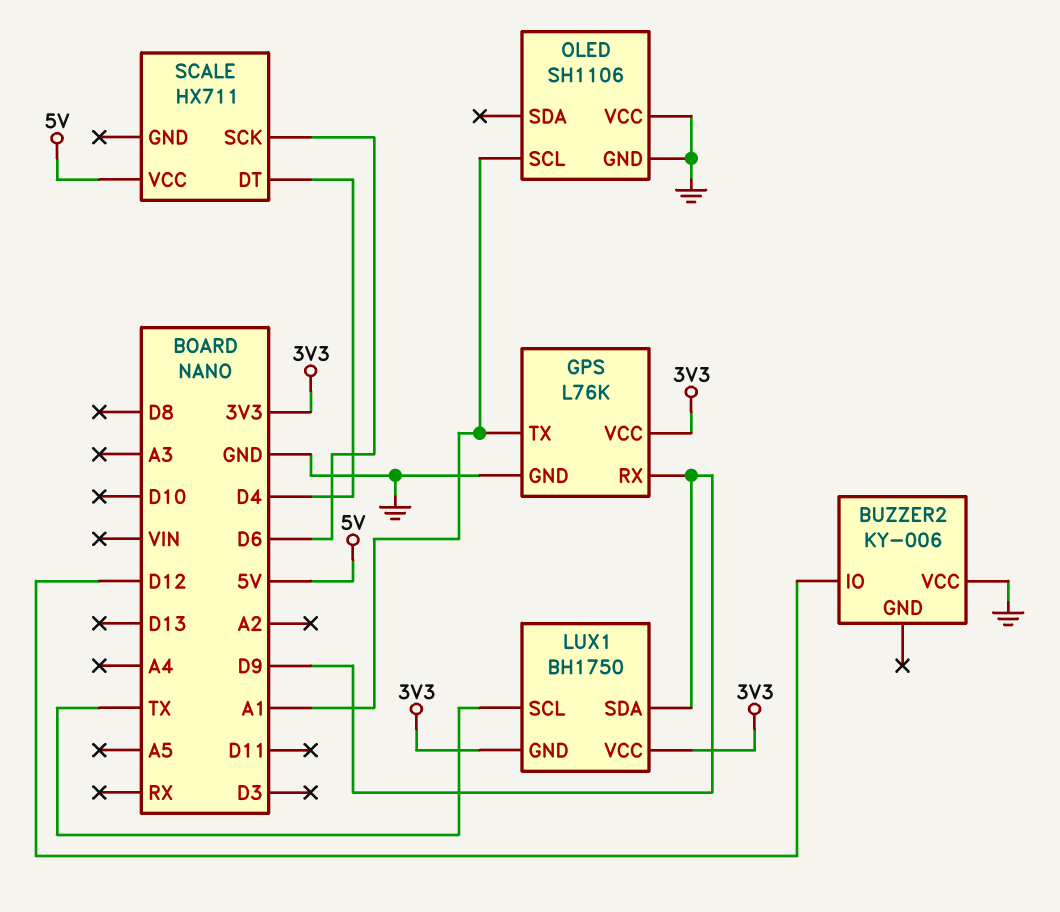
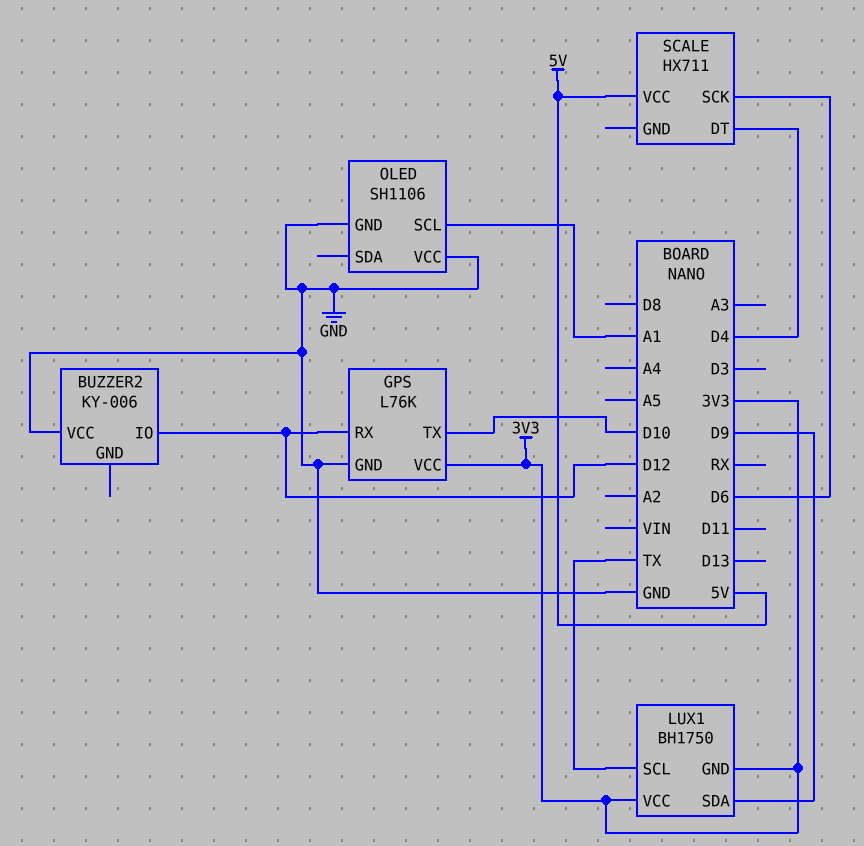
GPS pin RX: D9 -> D12
GPS pin TX: A1 -> D10

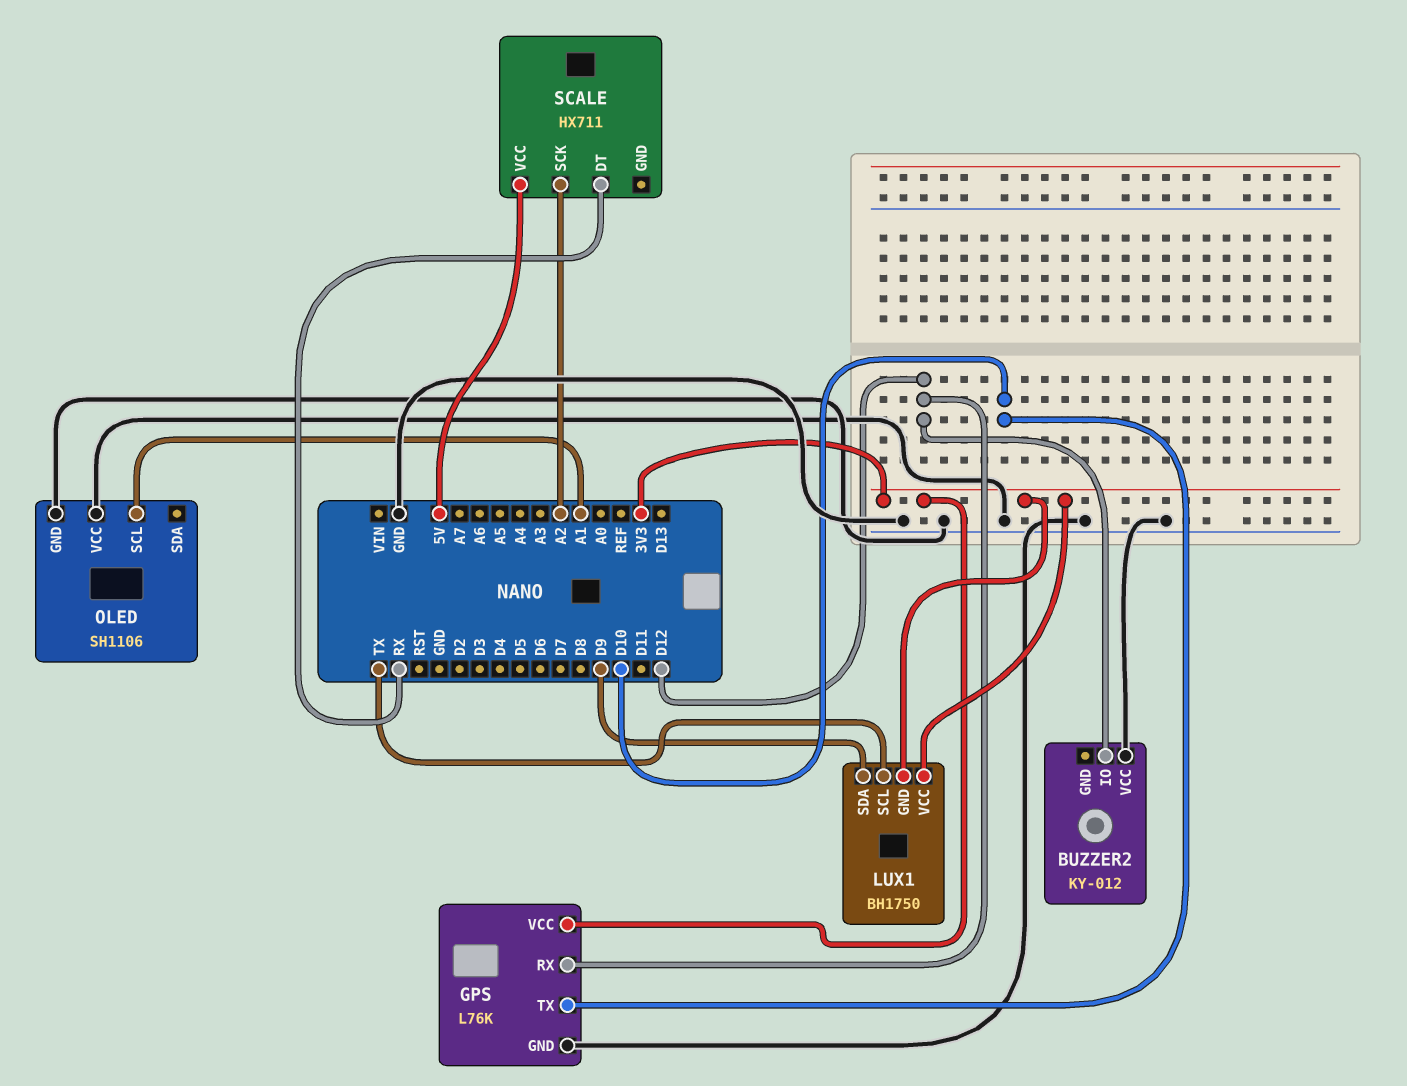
BUZZER2: KY-006 -> KY-012
SCALE pin DT: D4 -> RX
SCALE pin SCK: D6 -> A2

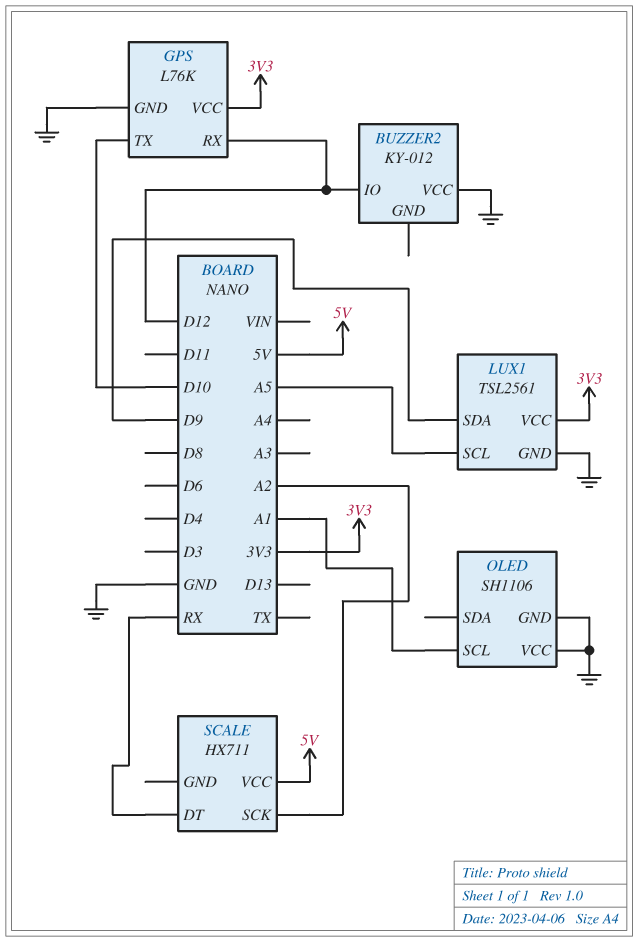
LUX1: BH1750 -> TSL2561
LUX1 pin GND: 3V3 -> GND
LUX1 pin SCL: TX -> A5

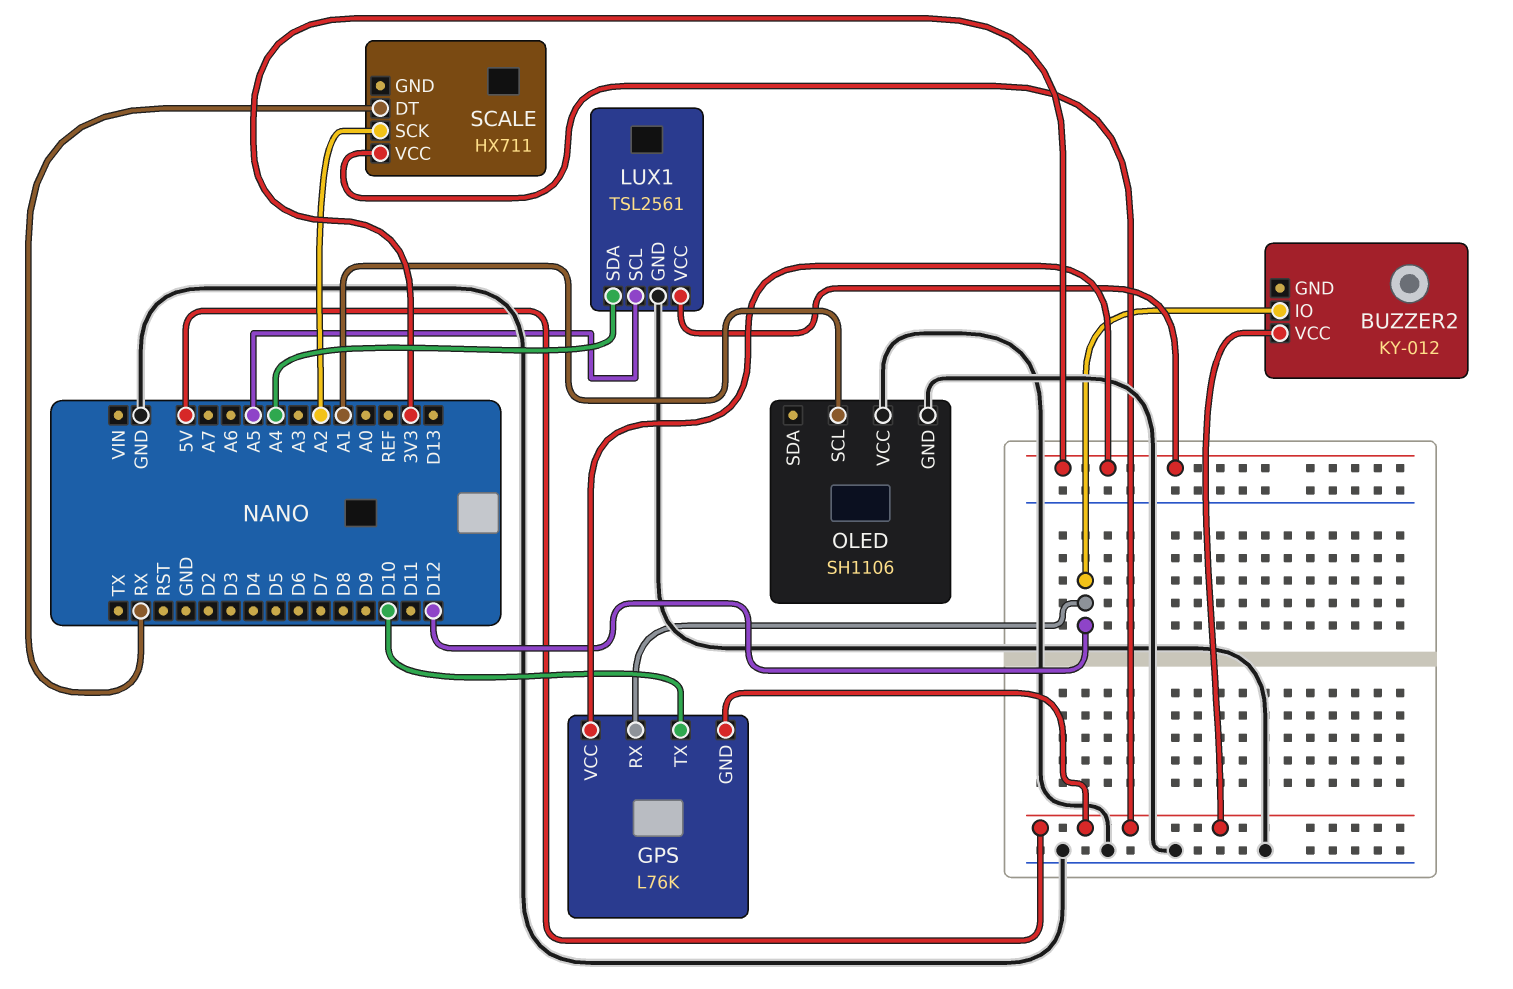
BUZZER2 pin VCC: GND -> 5V
GPS pin GND: GND -> 5V
LUX1 pin SDA: D9 -> A4

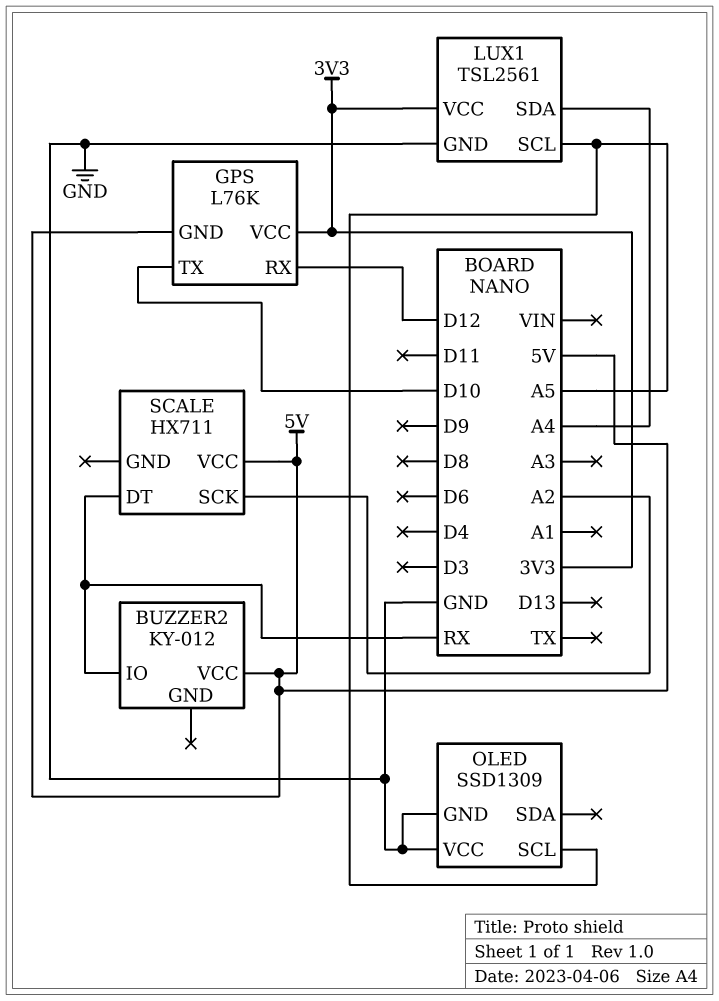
BUZZER2 pin IO: D12 -> RX
OLED: SH1106 -> SSD1309
OLED pin SCL: A1 -> A5

